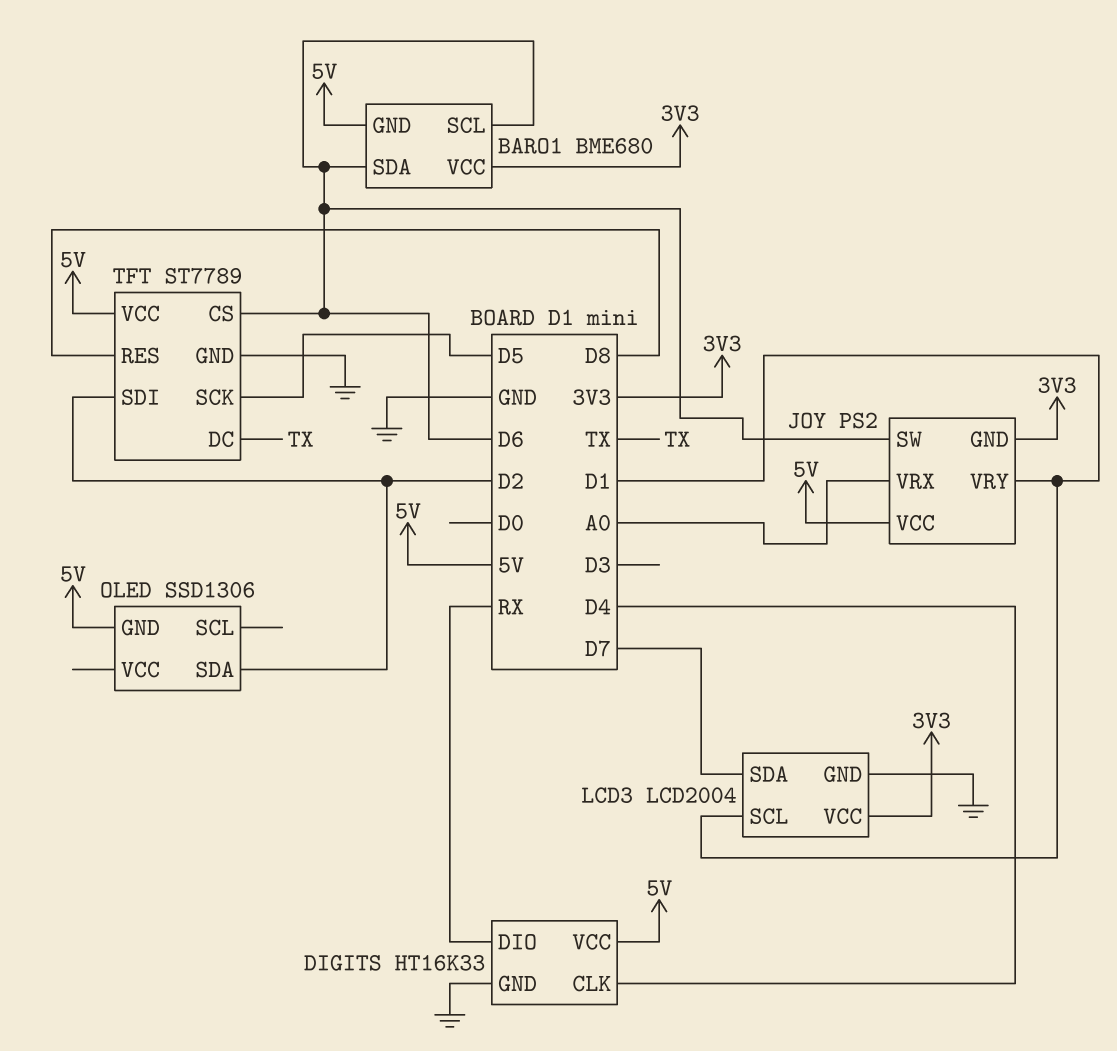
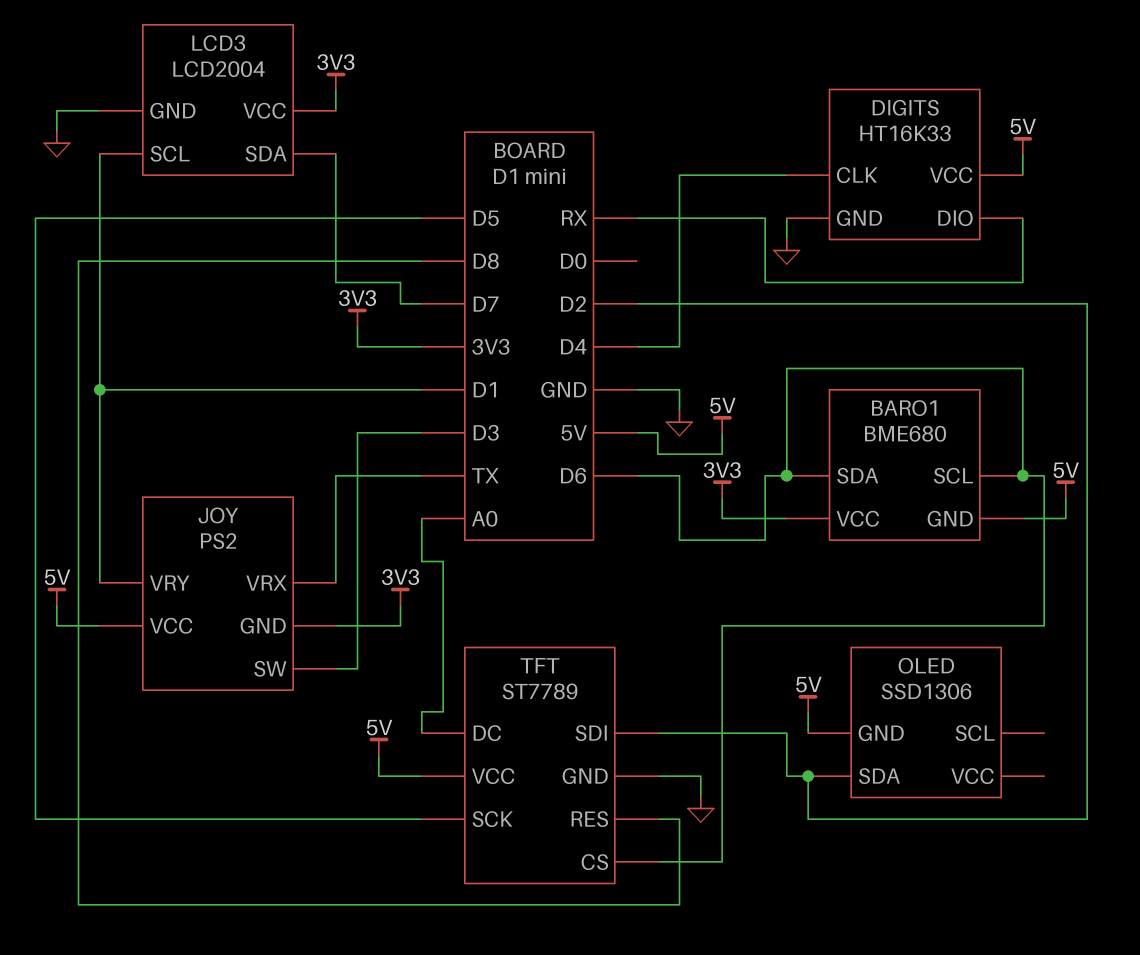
JOY pin SW: D6 -> D3
JOY pin VRX: A0 -> TX
TFT pin DC: TX -> A0

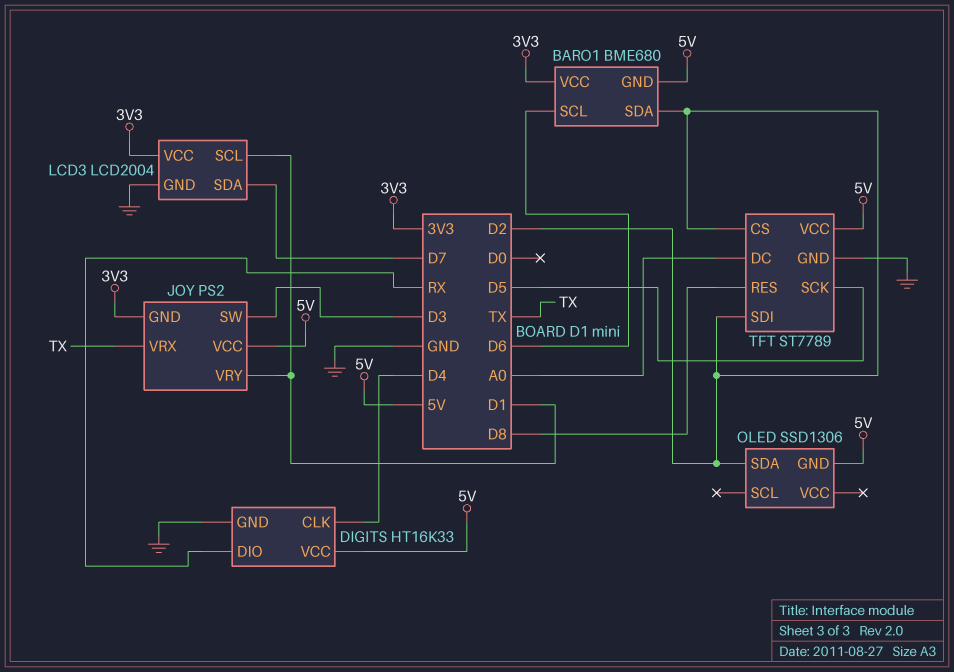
BARO1 pin SDA: D6 -> D2
TFT pin CS: D6 -> D2

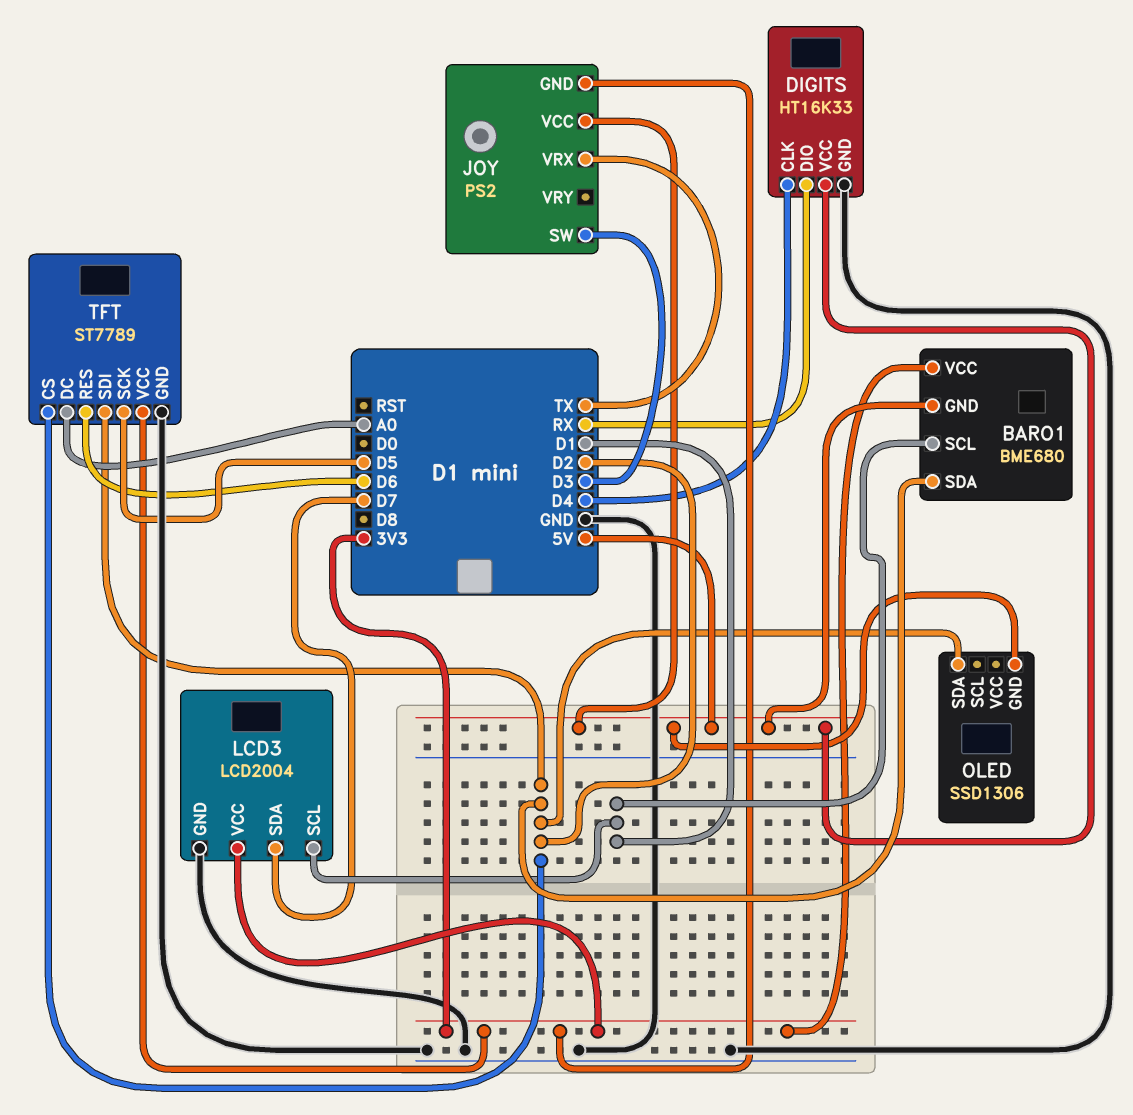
BARO1 pin SCL: D6 -> D1
JOY pin VRY: D1 -> none
TFT pin RES: D8 -> D6
TFT pin VCC: 5V -> 3V3

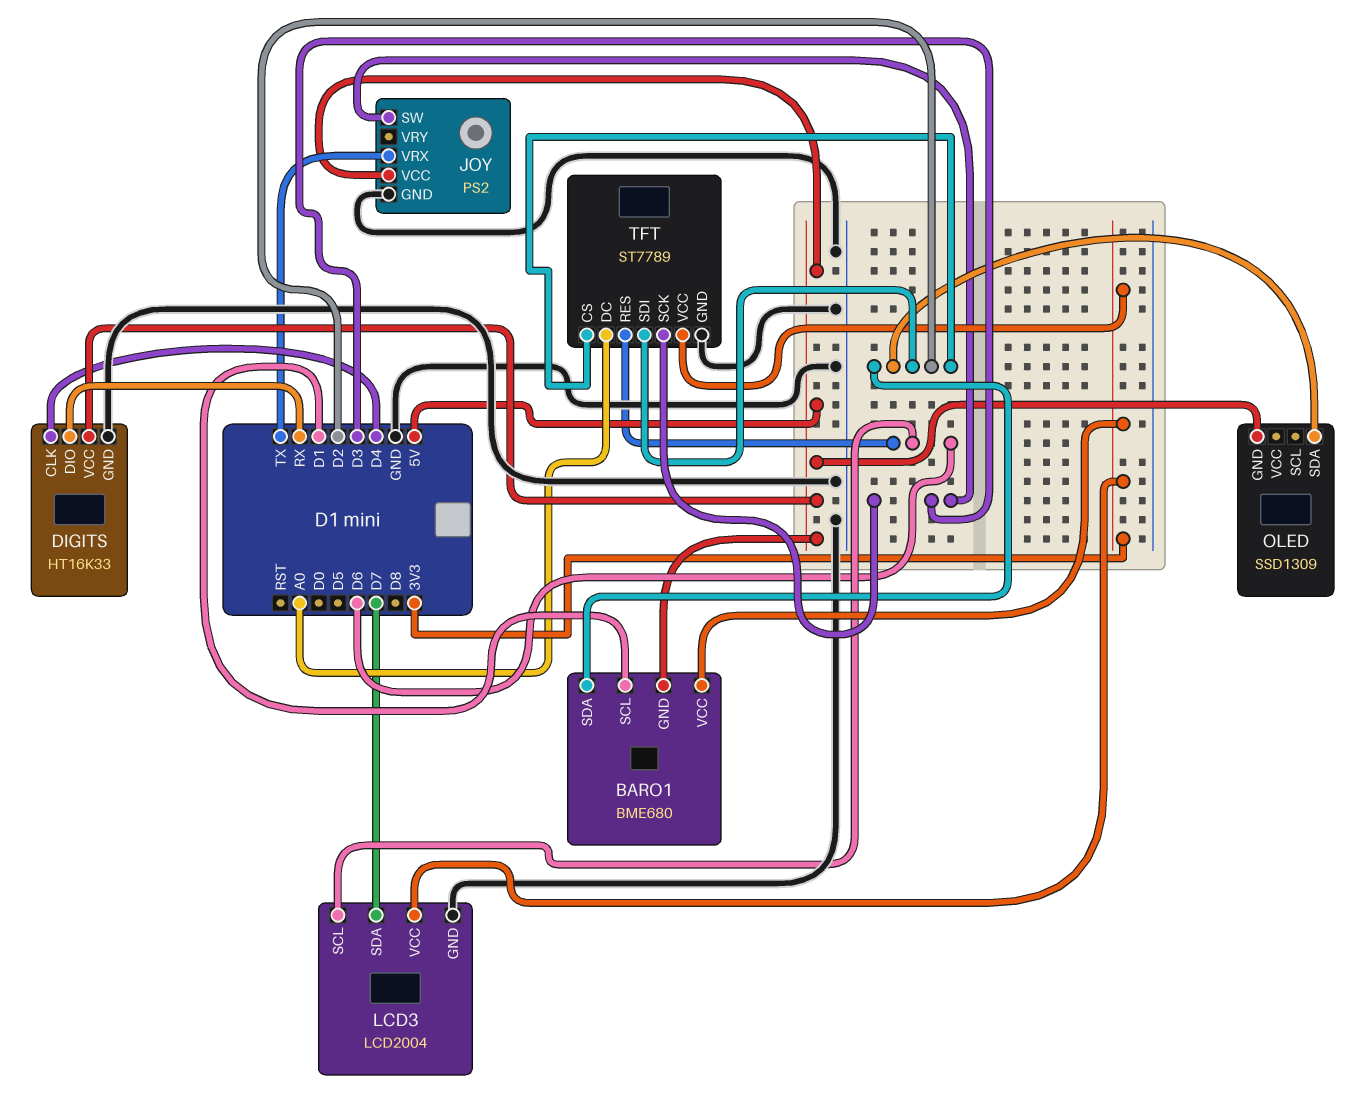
JOY pin GND: 3V3 -> GND
LCD3 pin SCL: D1 -> D6
OLED: SSD1306 -> SSD1309
TFT pin SCK: D5 -> D3

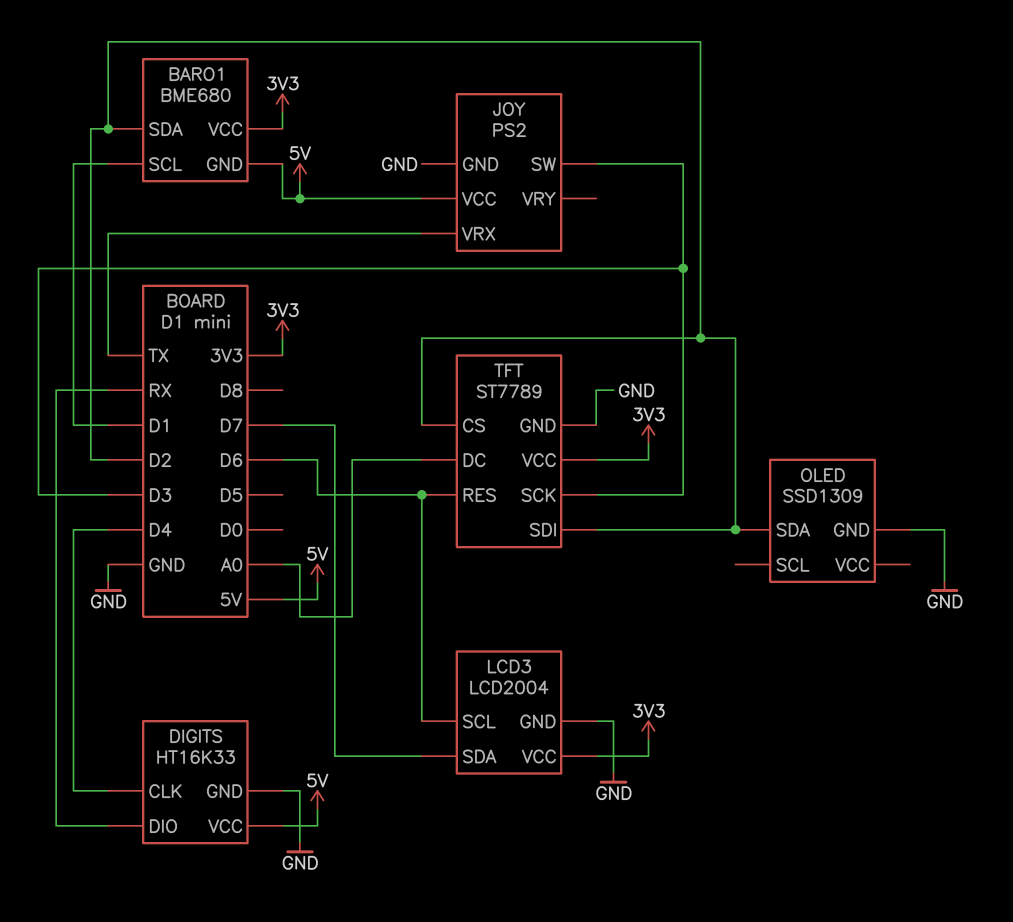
OLED pin GND: 5V -> GND

